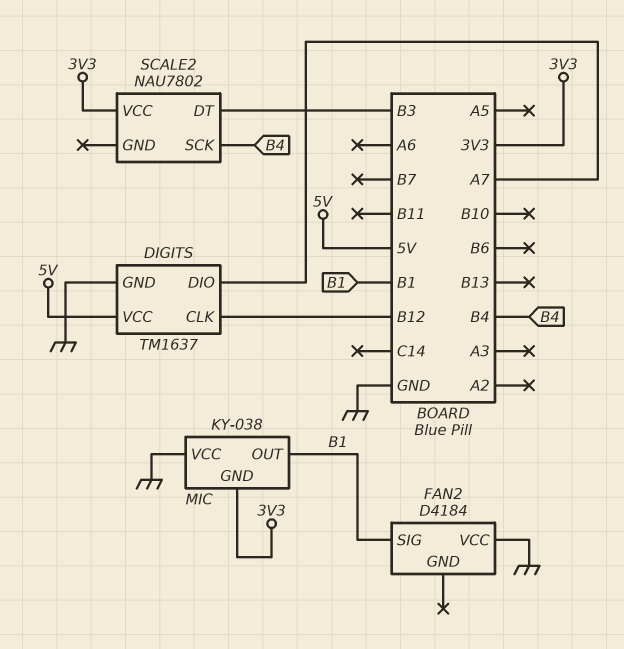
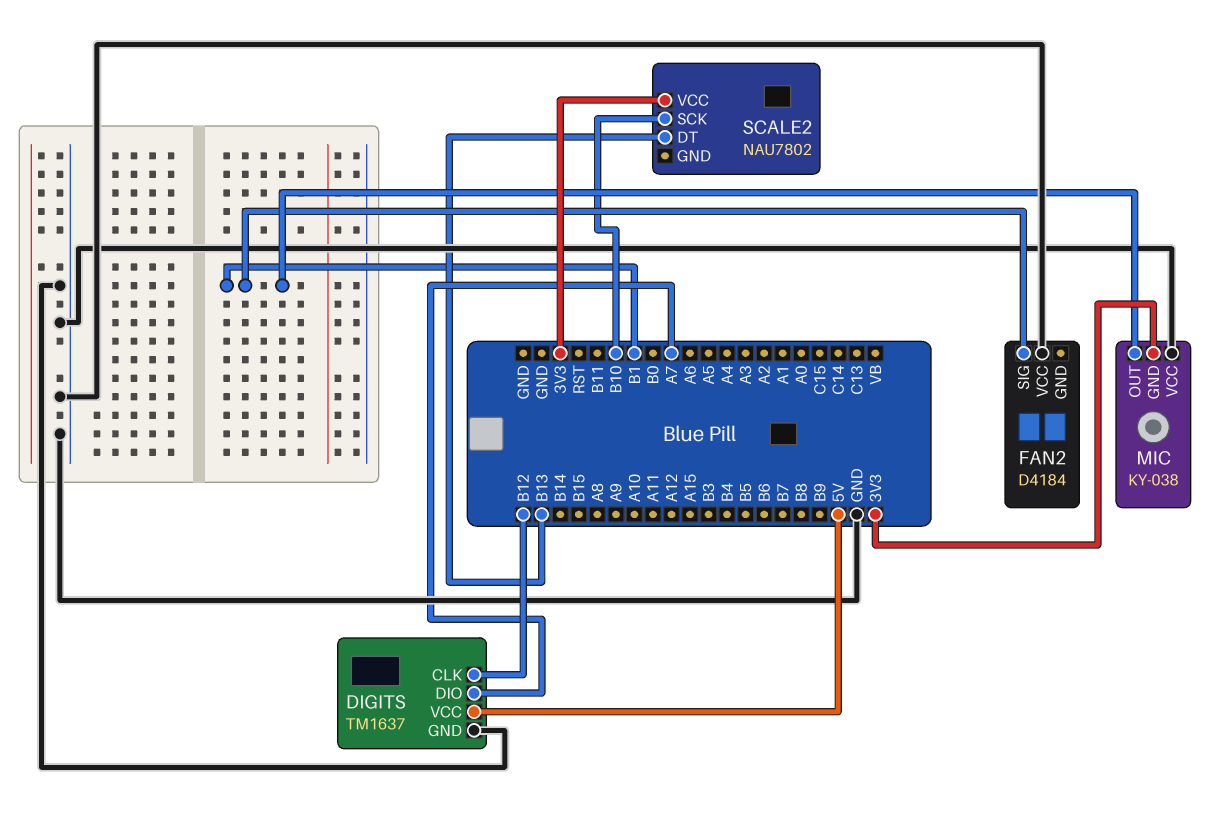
SCALE2 pin DT: B3 -> B13
SCALE2 pin SCK: B4 -> B10

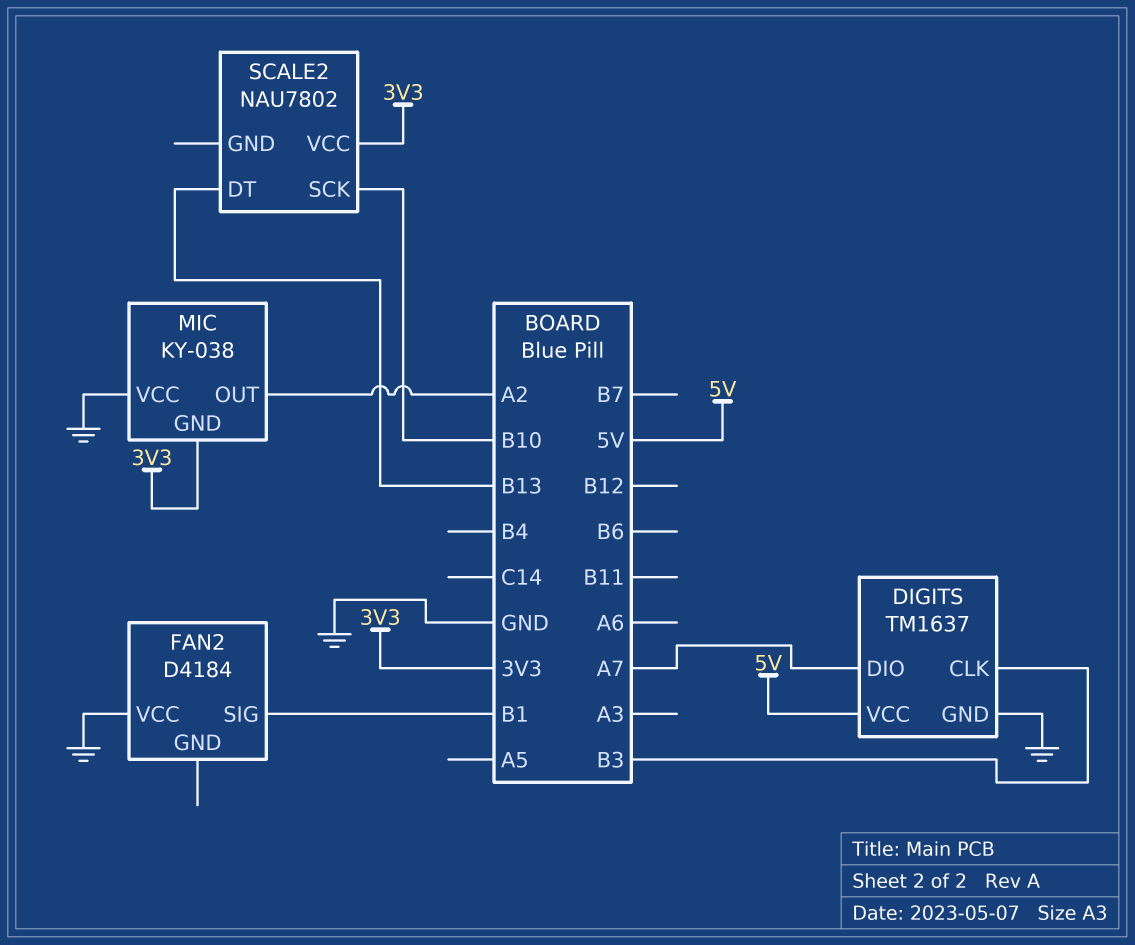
DIGITS pin CLK: B12 -> B3
MIC pin OUT: B1 -> A2

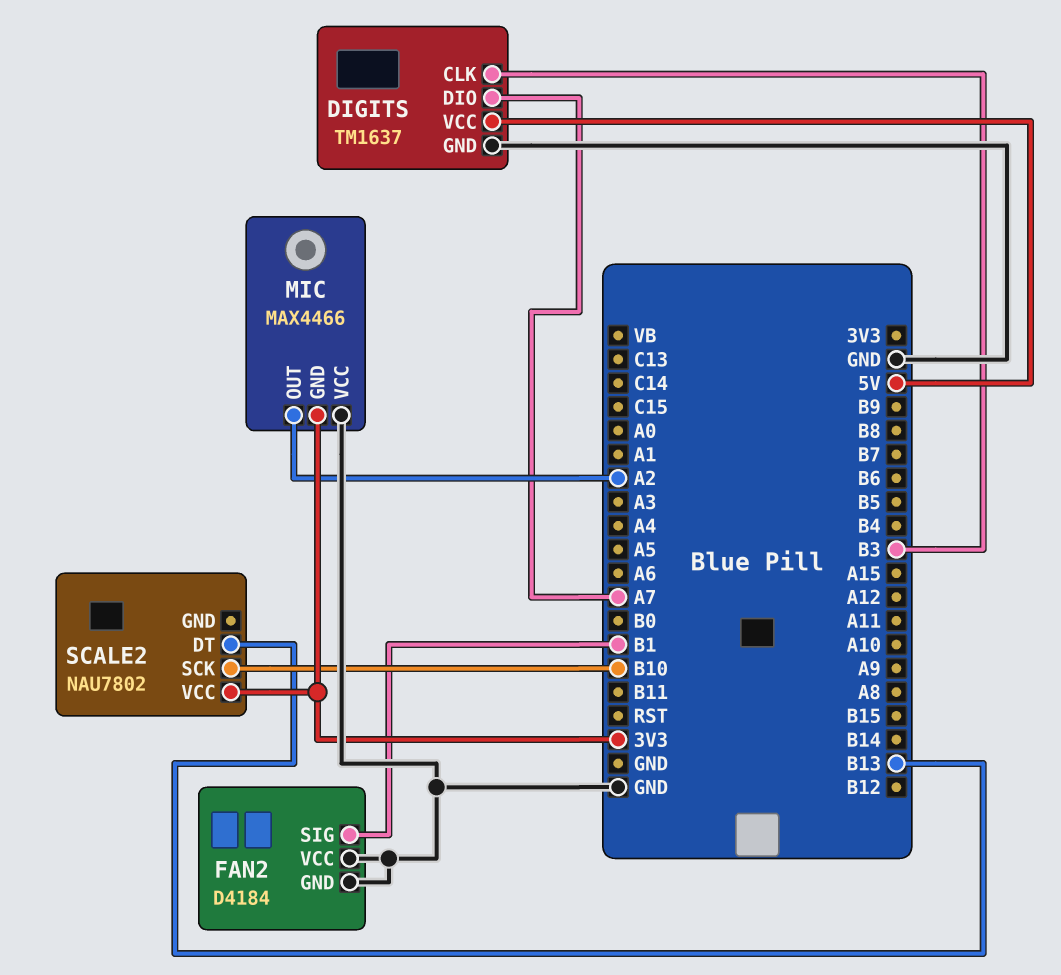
FAN2 pin GND: none -> GND
MIC: KY-038 -> MAX4466

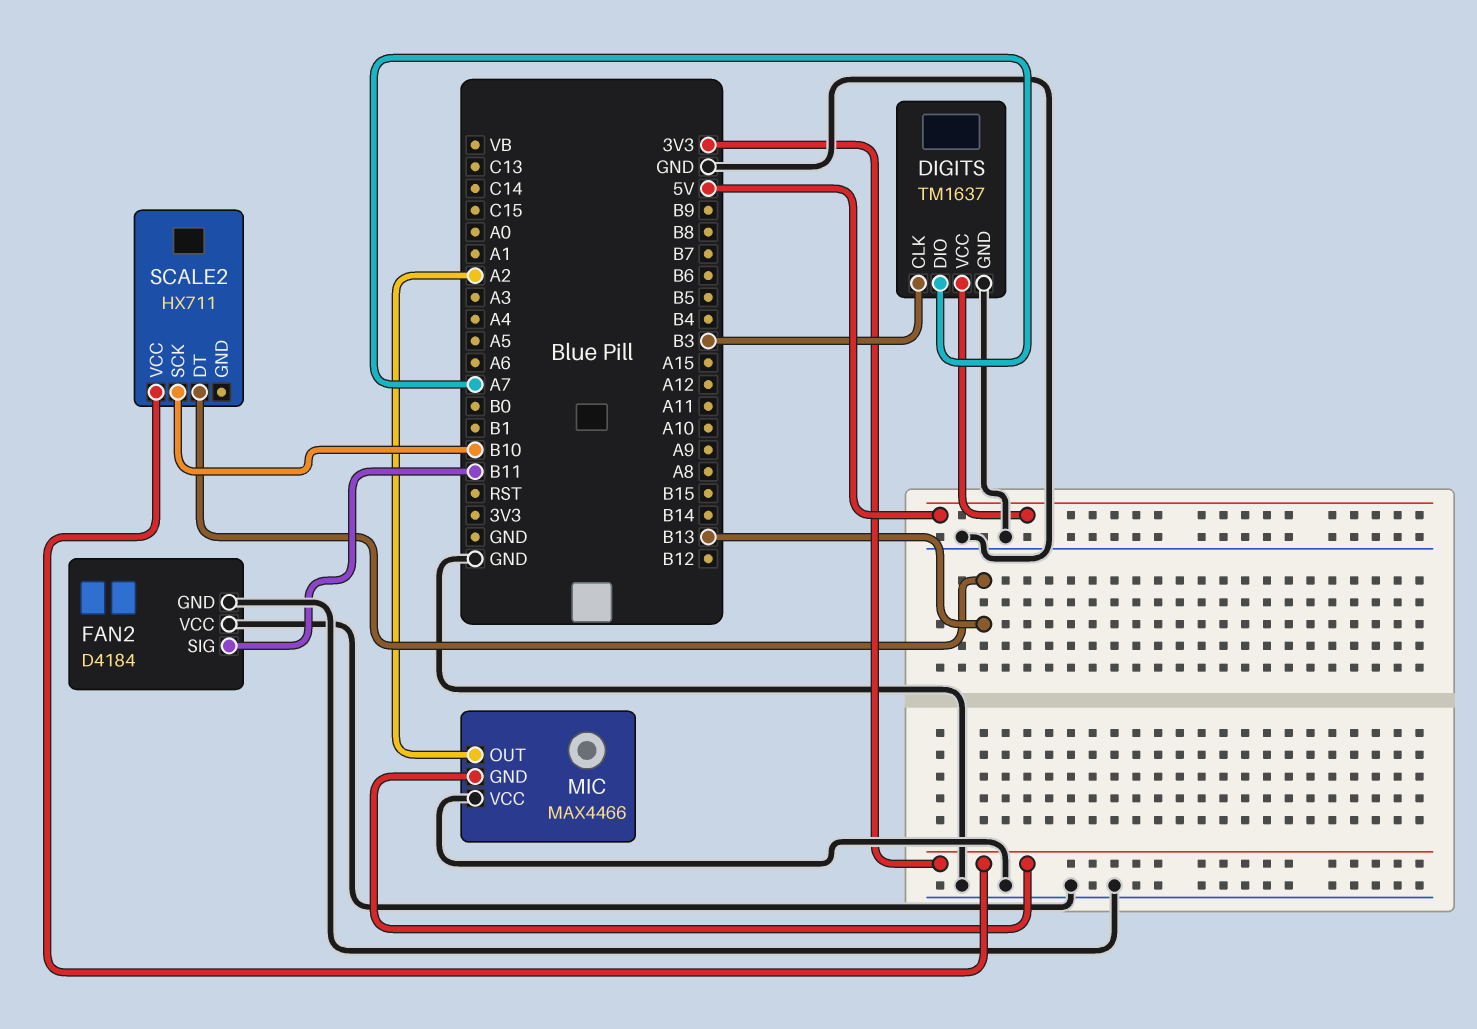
FAN2 pin SIG: B1 -> B11
SCALE2: NAU7802 -> HX711

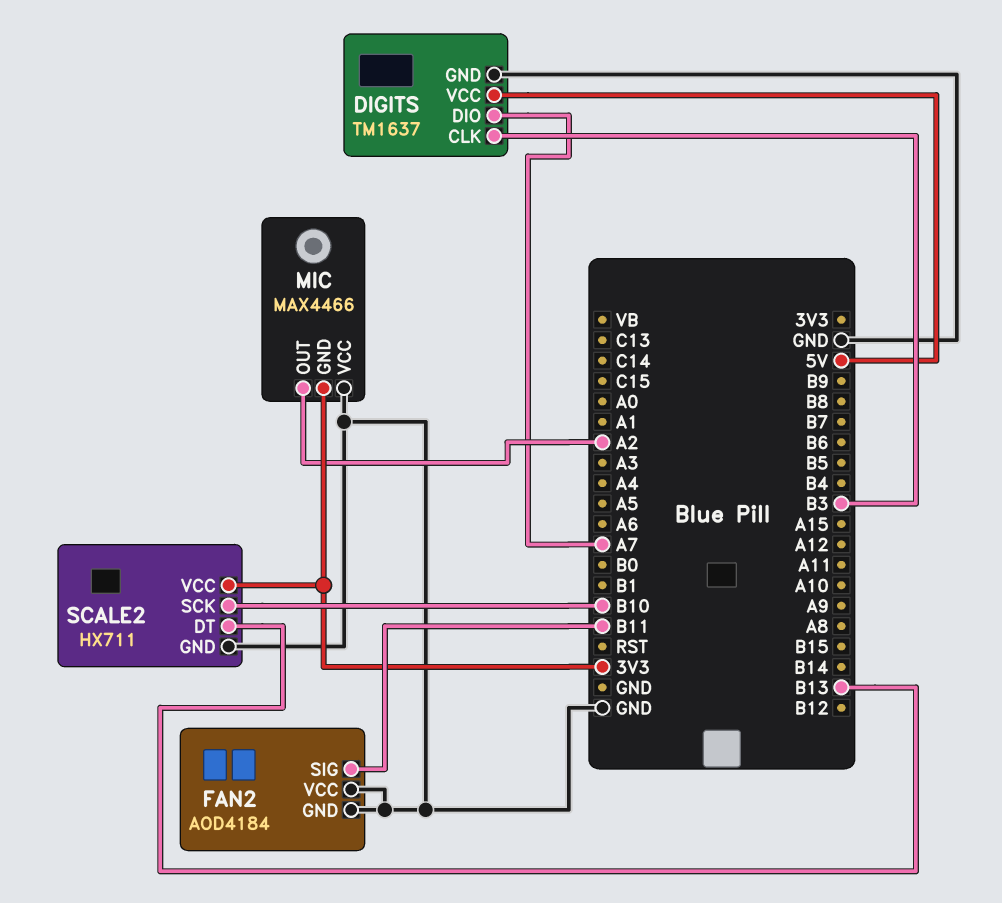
FAN2: D4184 -> AOD4184
SCALE2 pin GND: none -> GND

